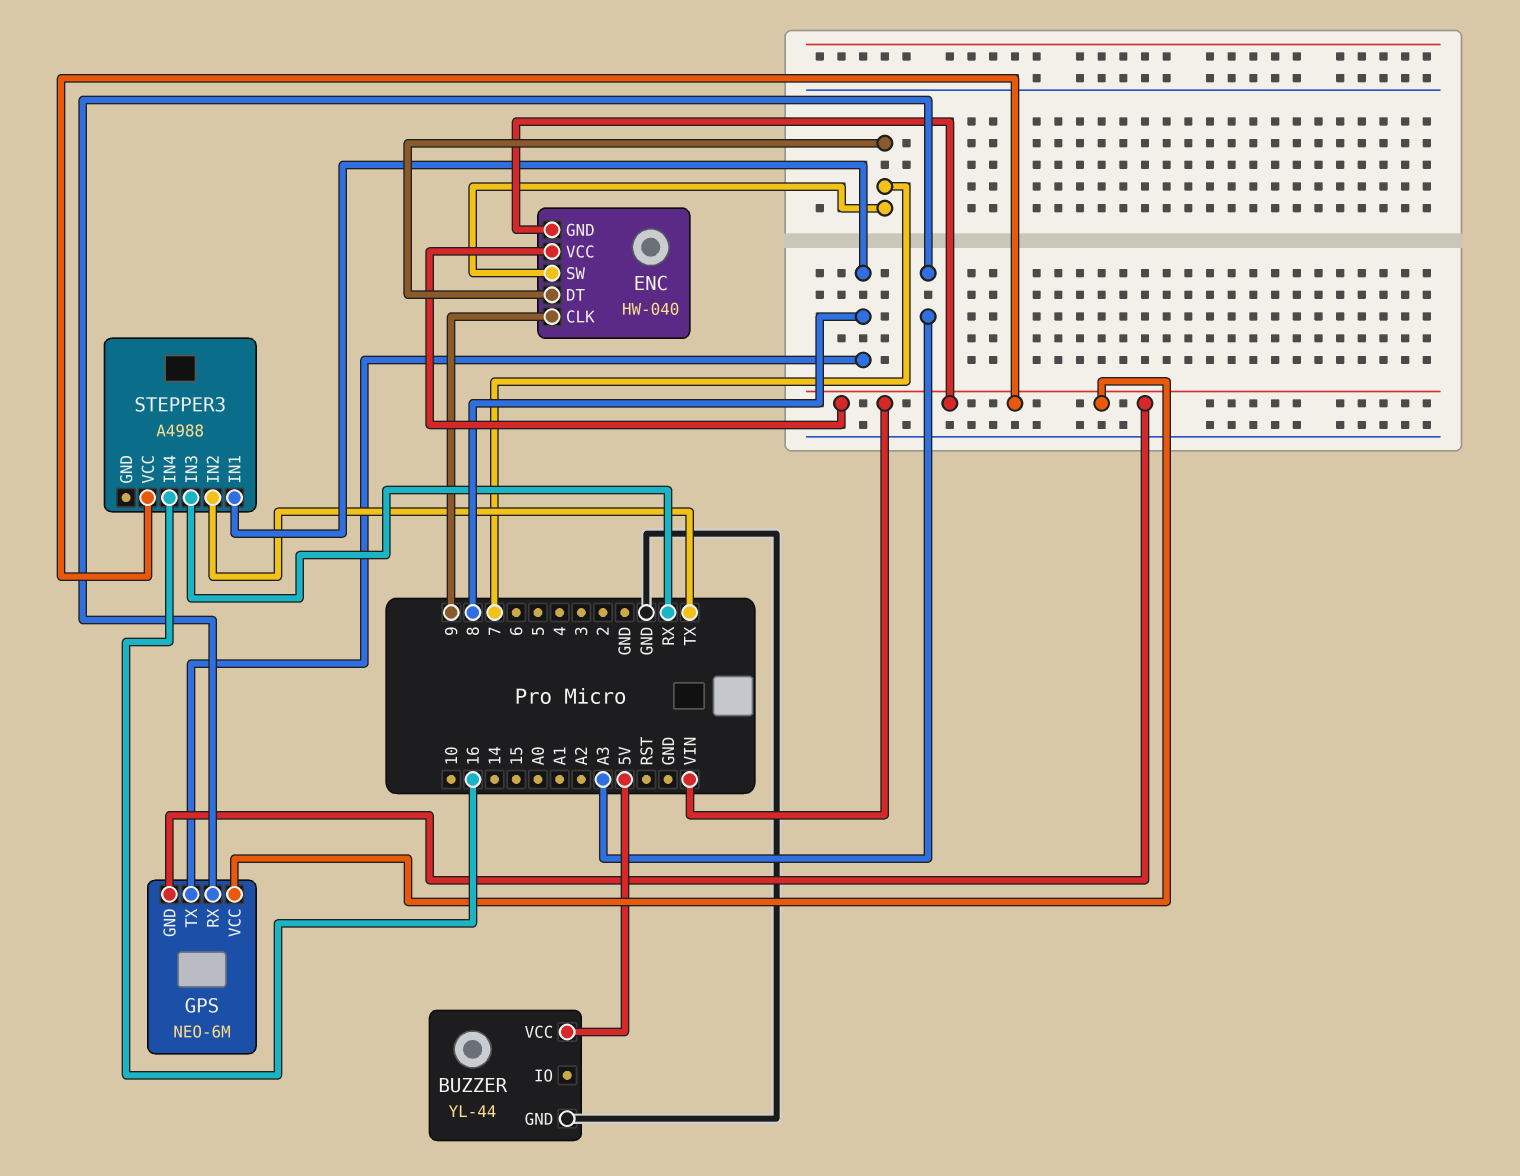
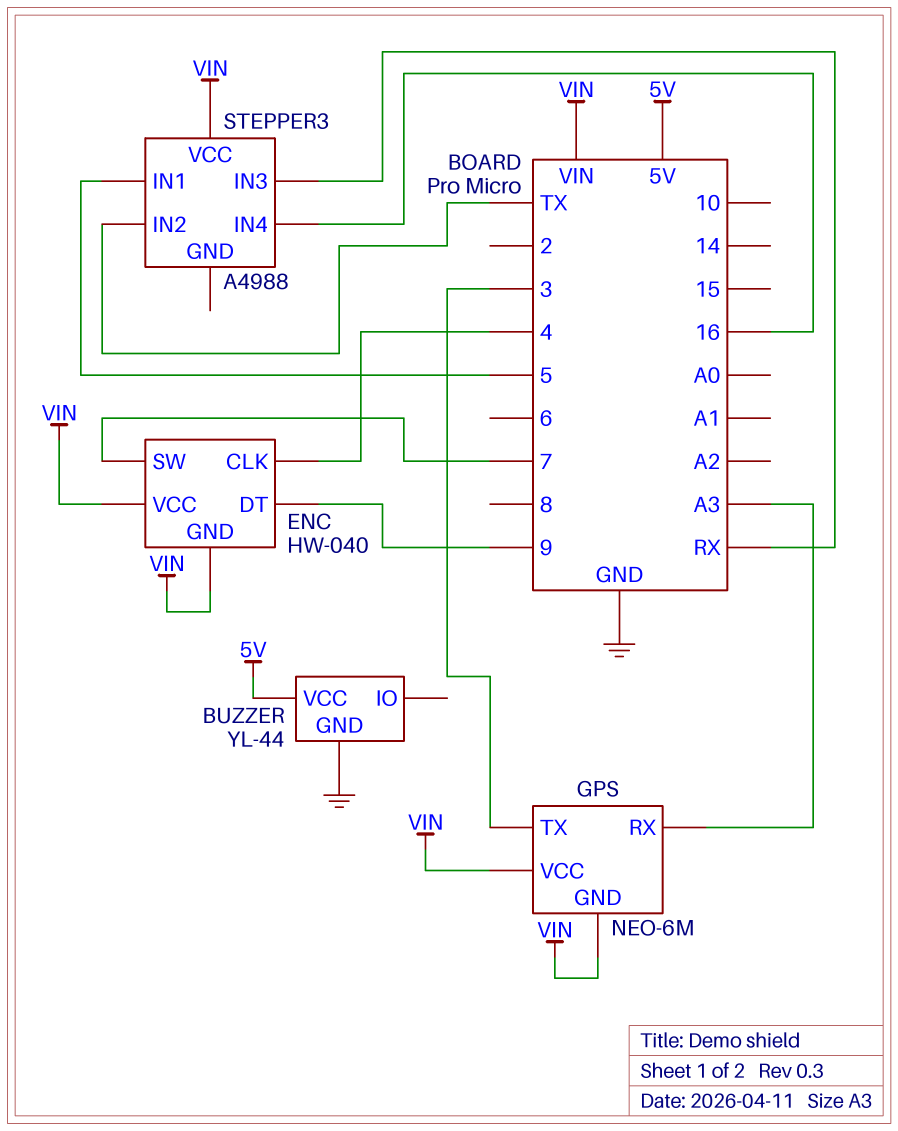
ENC pin CLK: 9 -> 4
ENC pin DT: 7 -> 9
GPS pin TX: 8 -> 3
STEPPER3 pin IN1: 8 -> 5

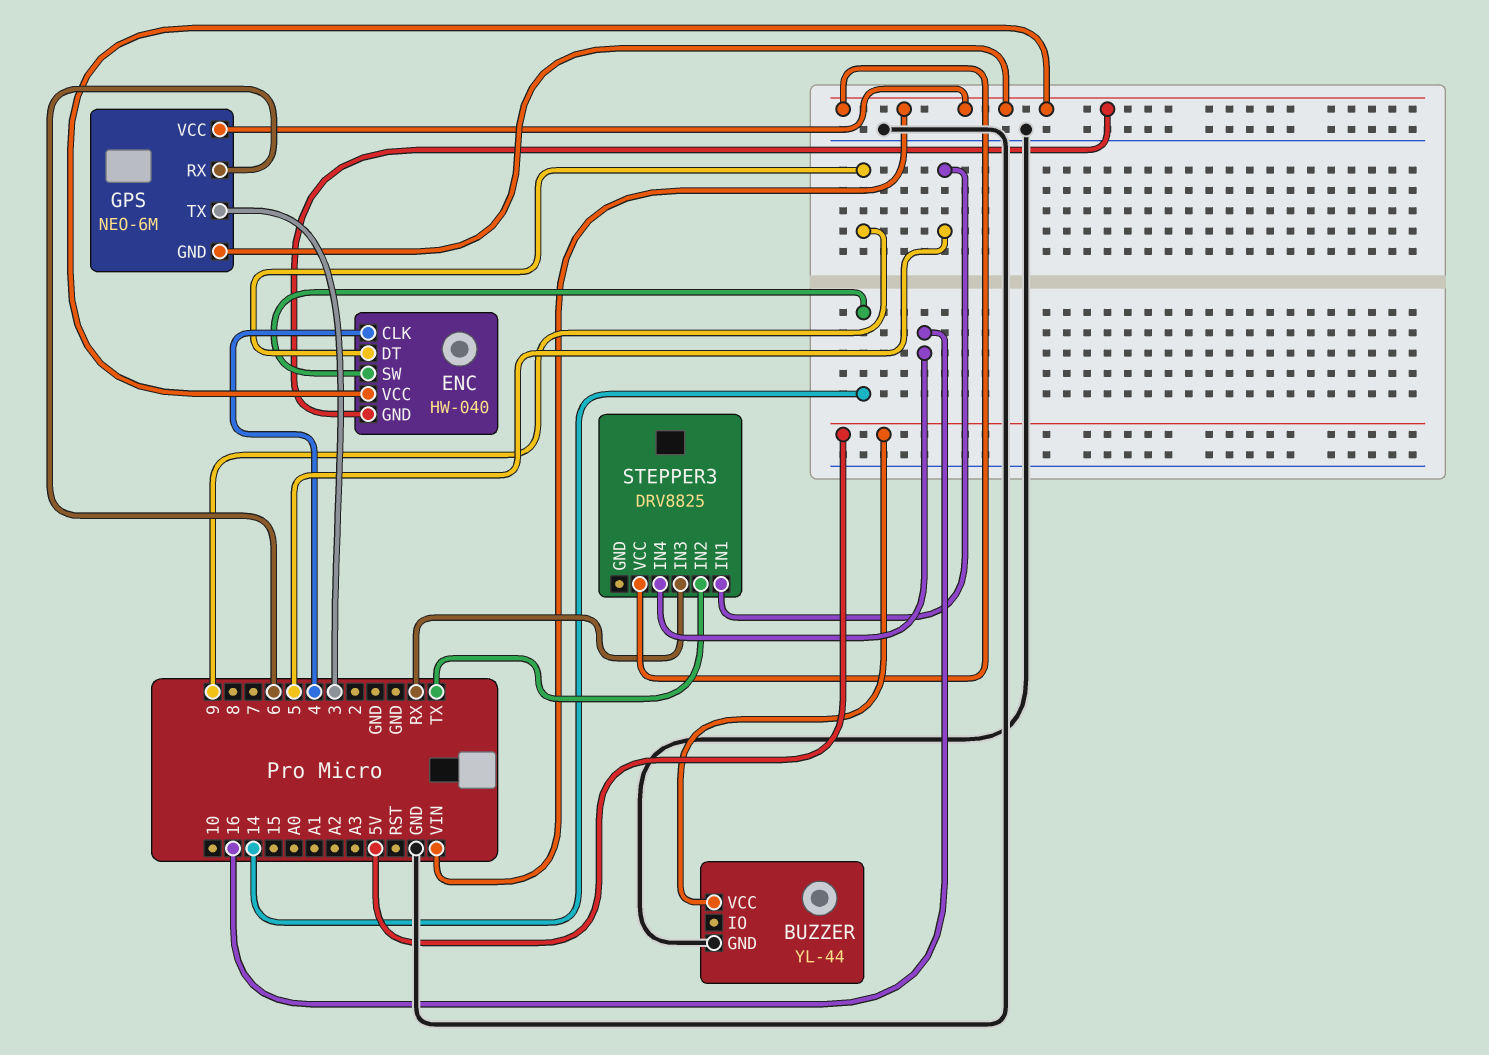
ENC pin SW: 7 -> 14
GPS pin RX: A3 -> 6
STEPPER3: A4988 -> DRV8825

